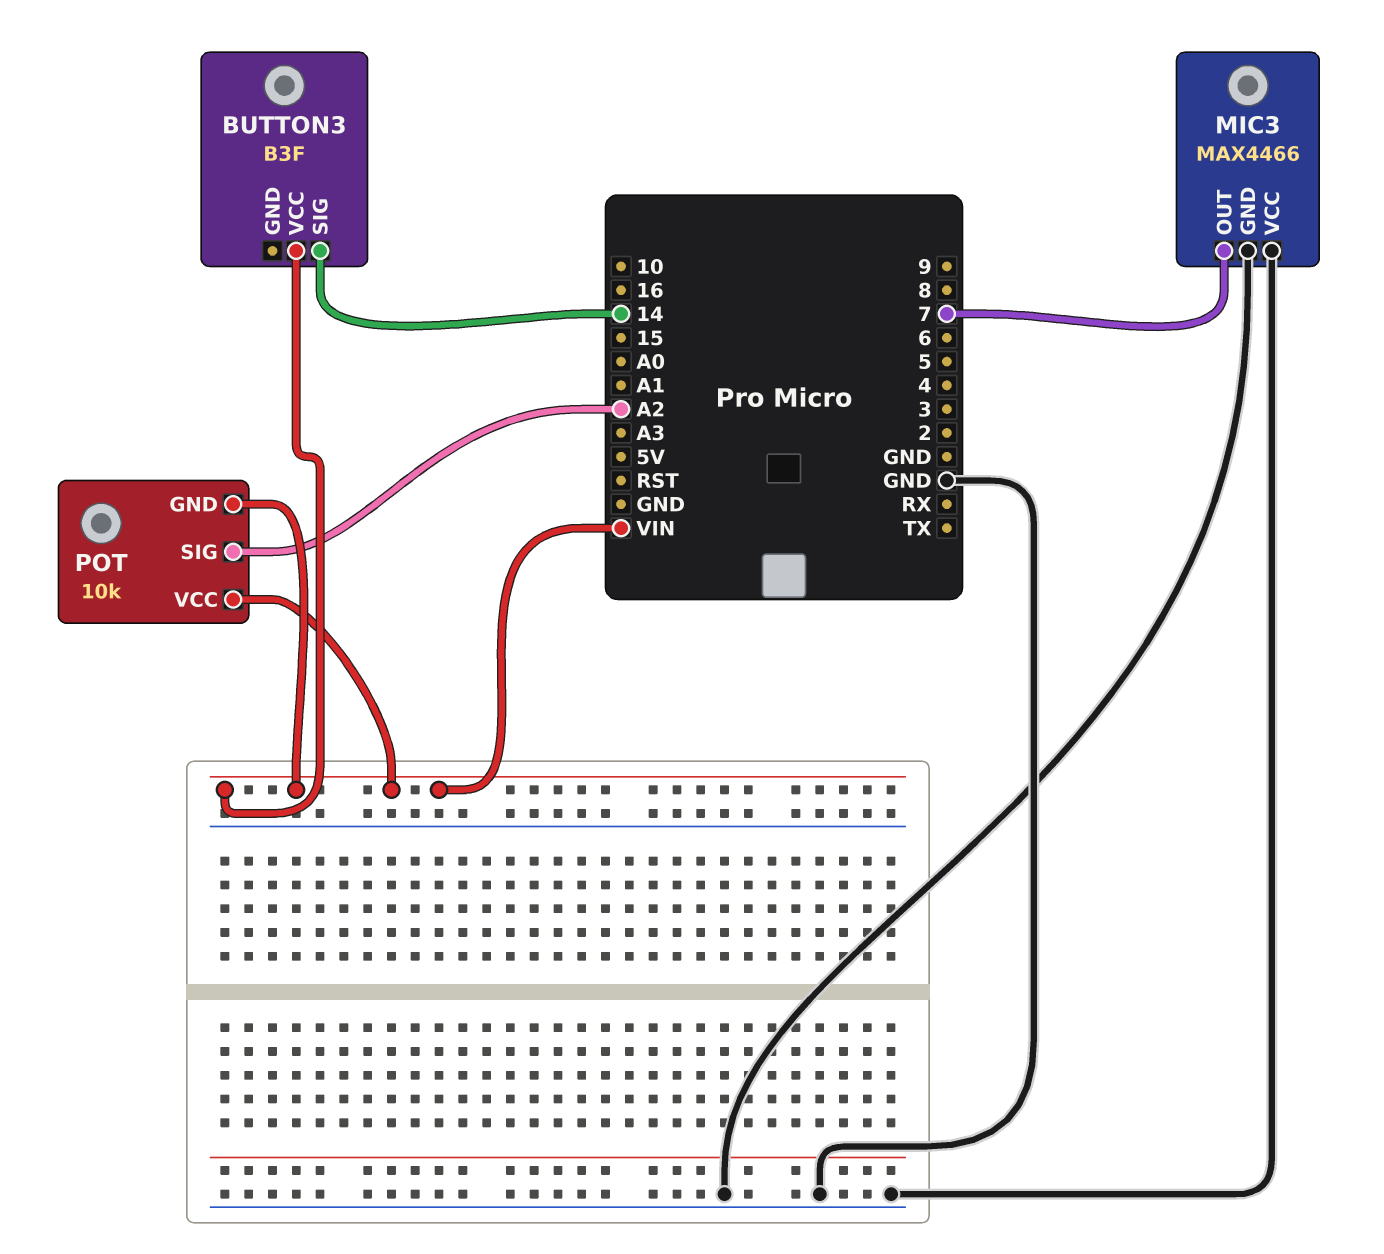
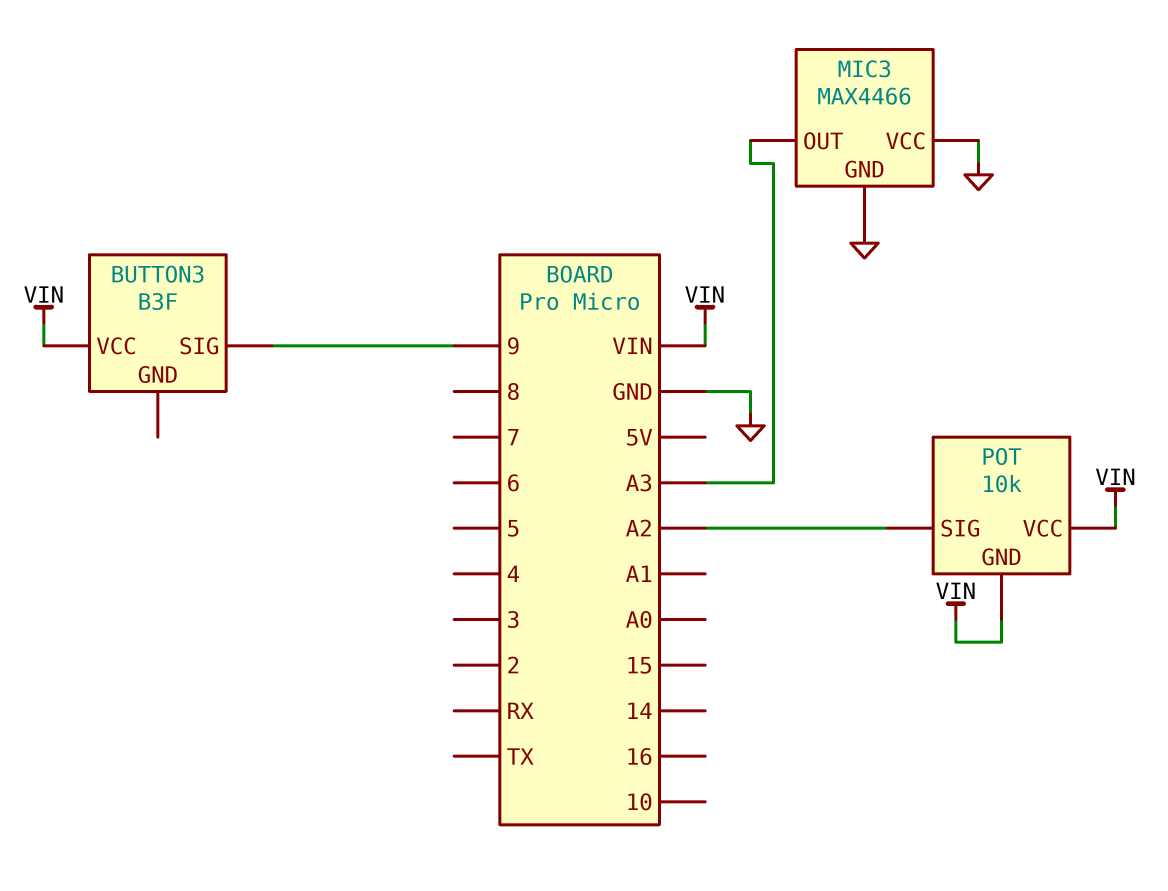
BUTTON3 pin SIG: 14 -> 9
MIC3 pin OUT: 7 -> A3

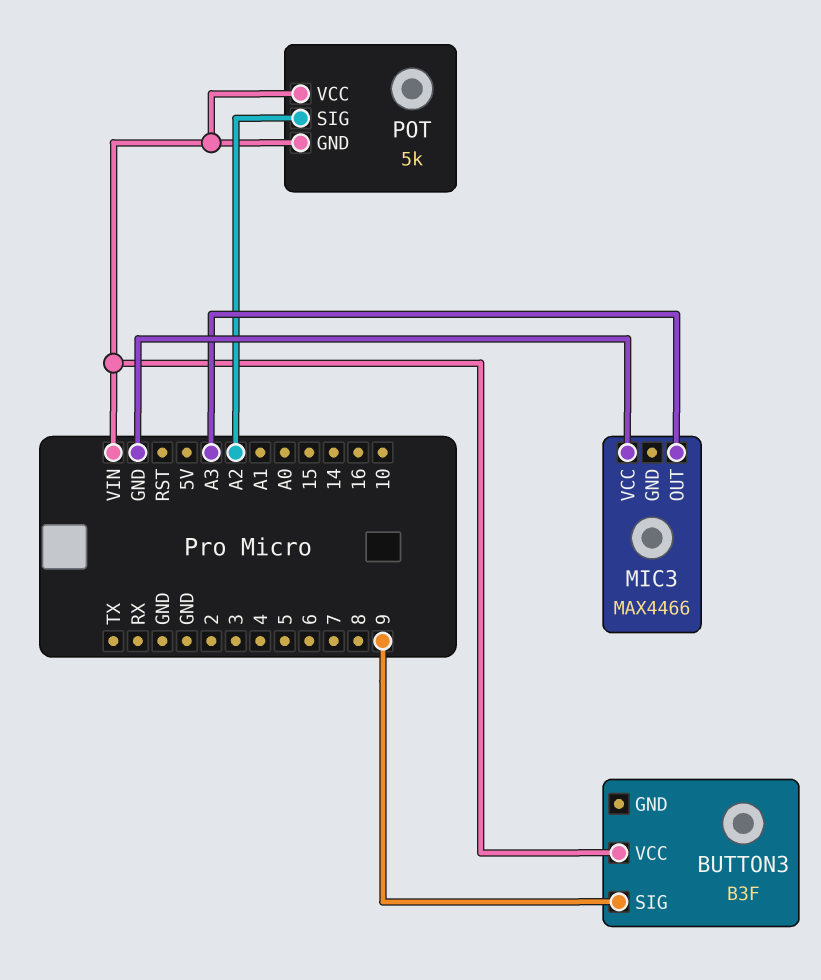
MIC3 pin GND: GND -> none
POT: 10k -> 5k

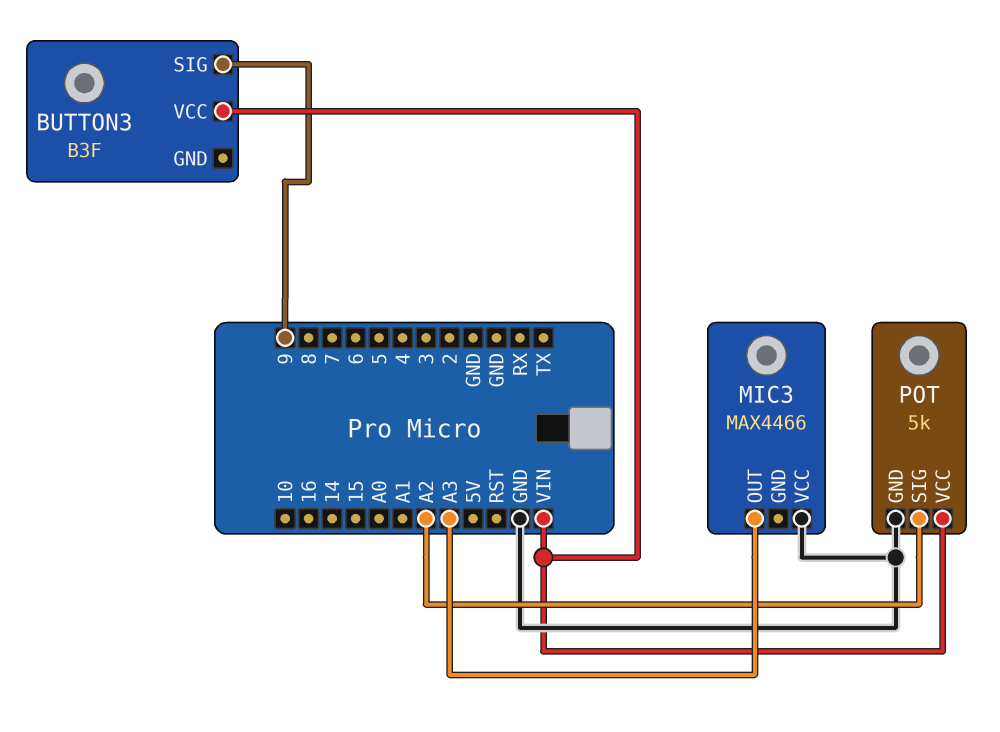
POT pin GND: VIN -> GND

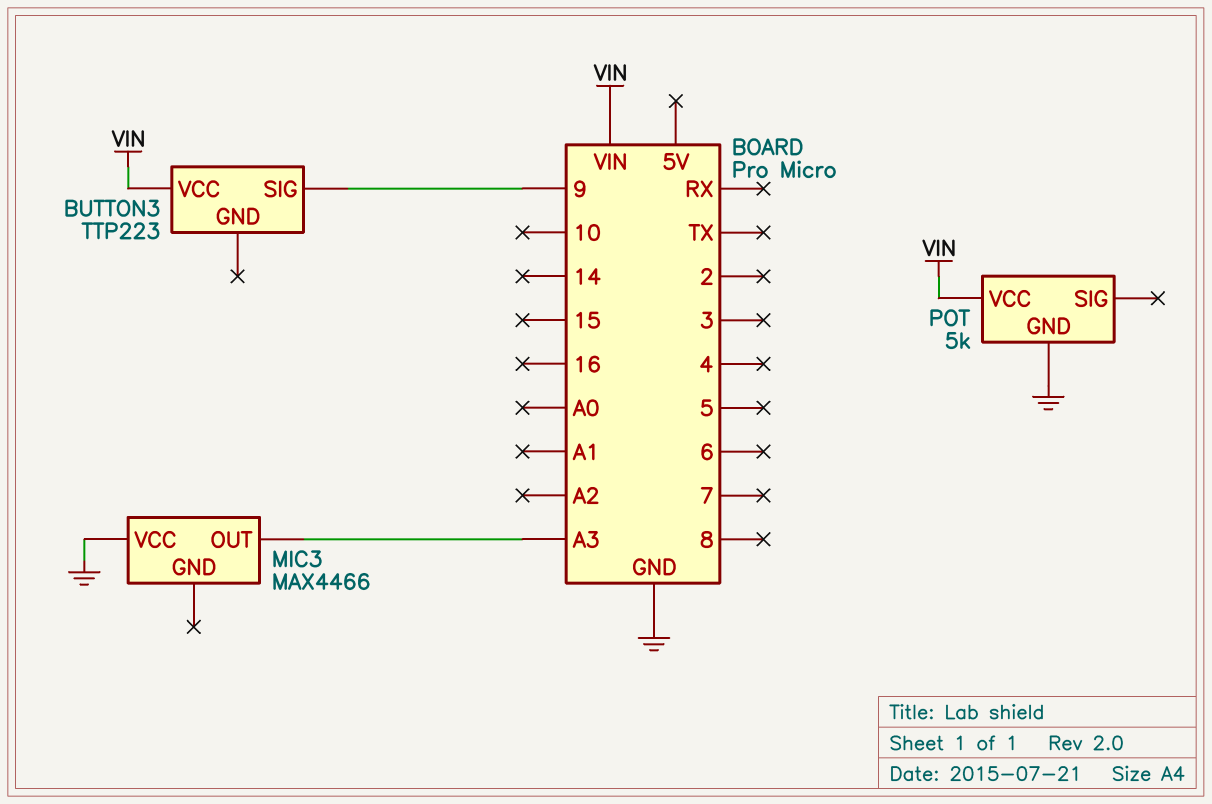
BUTTON3: B3F -> TTP223
POT pin SIG: A2 -> none

